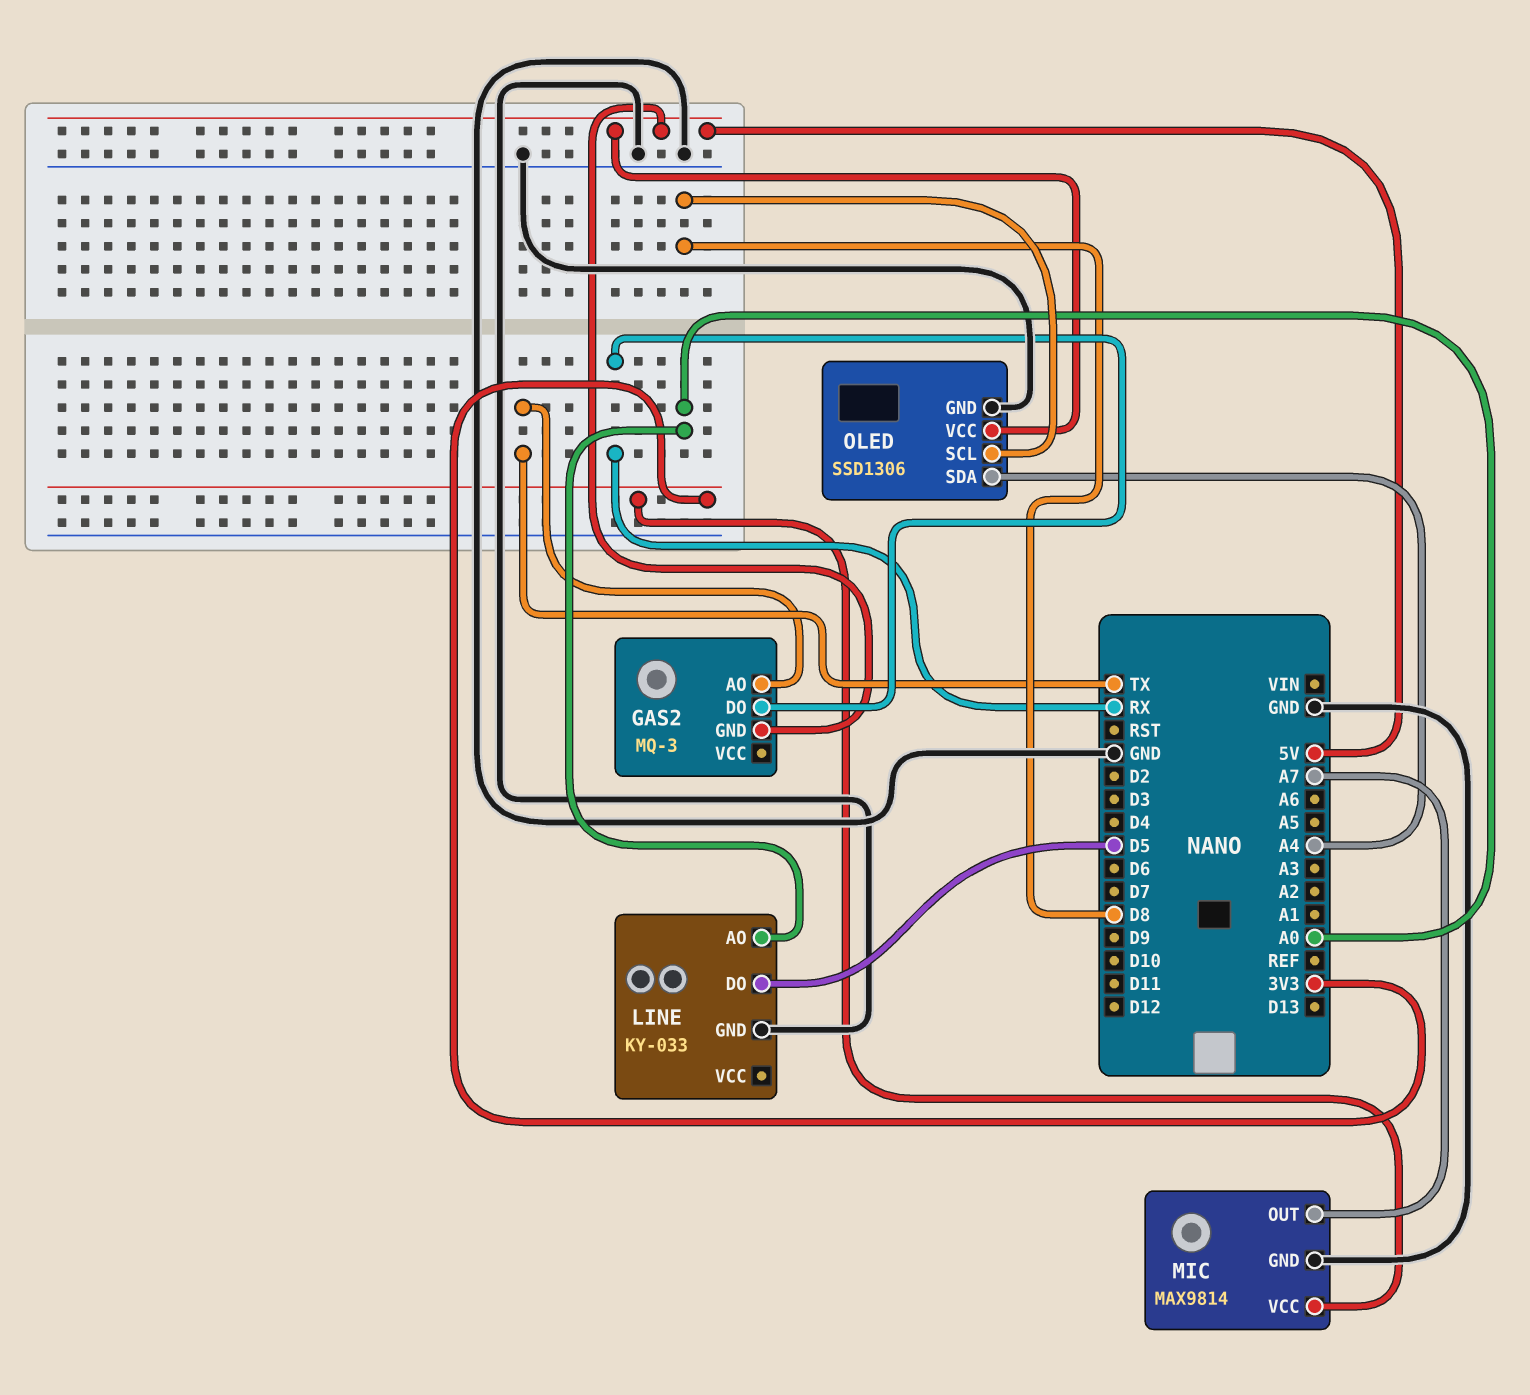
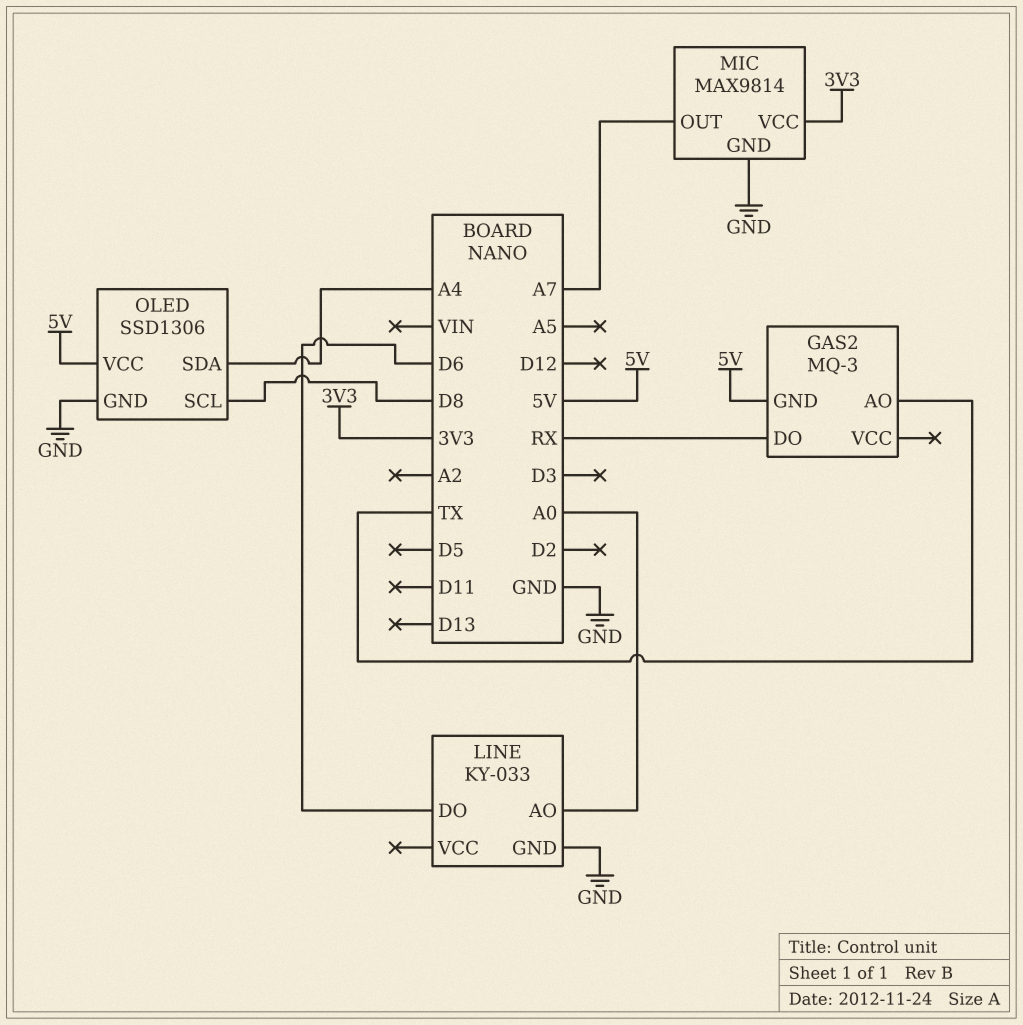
LINE pin DO: D5 -> D6

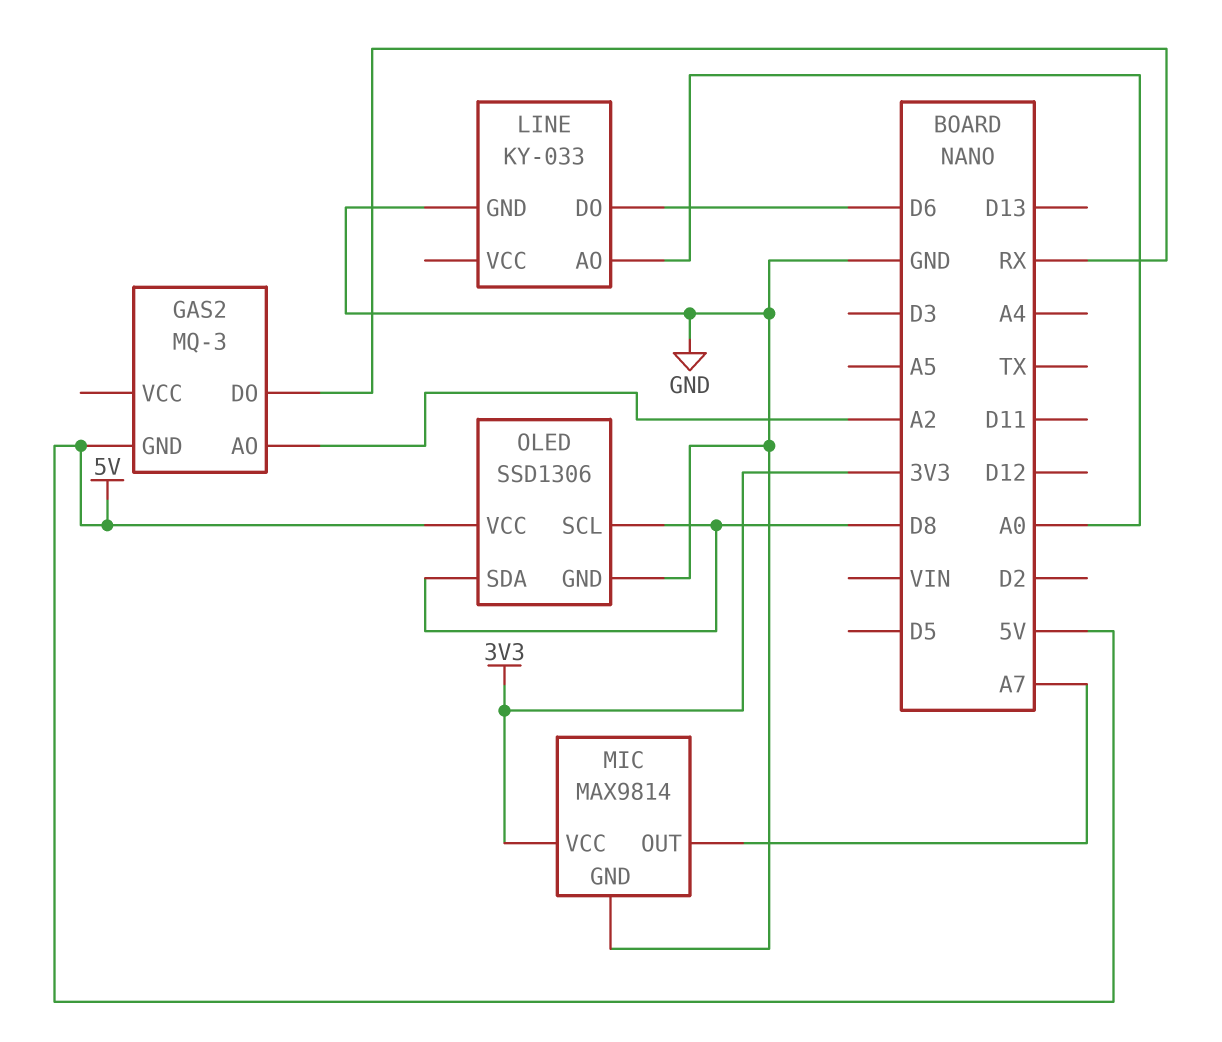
GAS2 pin AO: TX -> A2
OLED pin SDA: A4 -> D8

